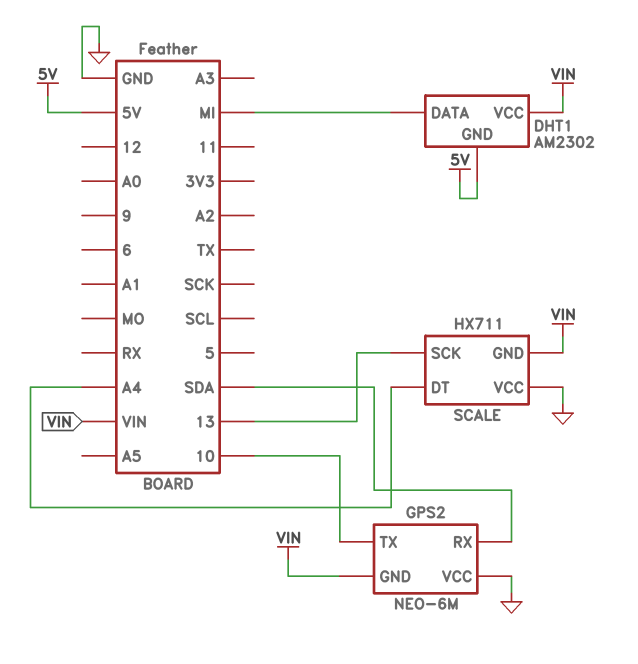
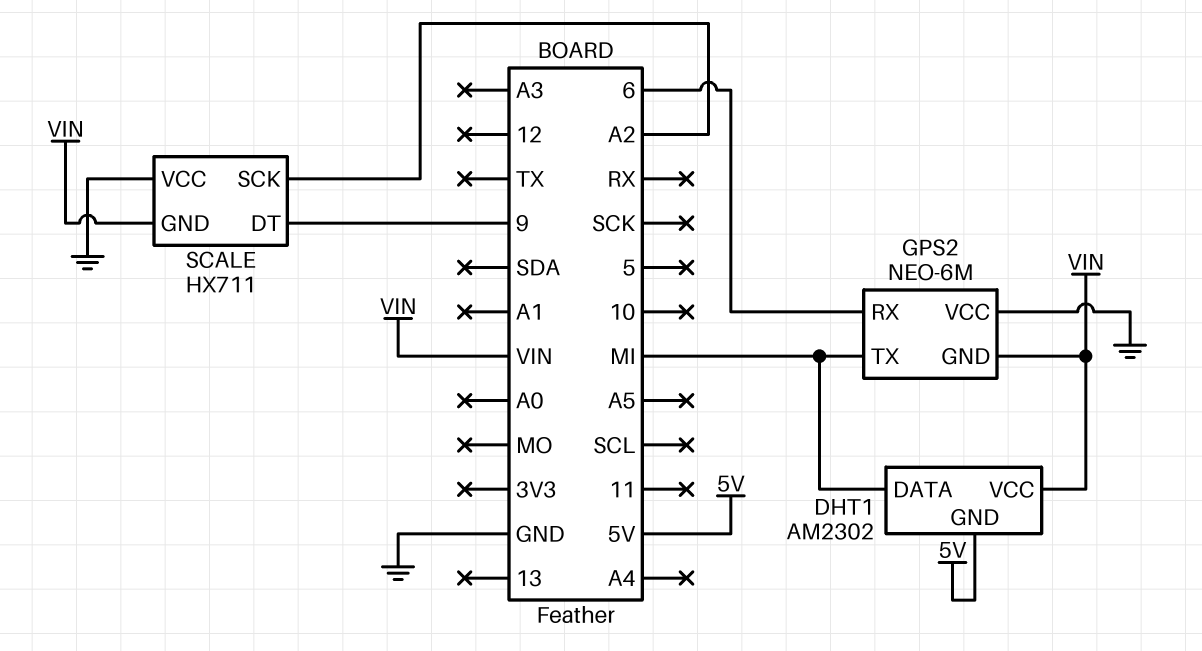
GPS2 pin RX: SDA -> 6
GPS2 pin TX: 10 -> MI
SCALE pin DT: A4 -> 9
SCALE pin SCK: 13 -> A2

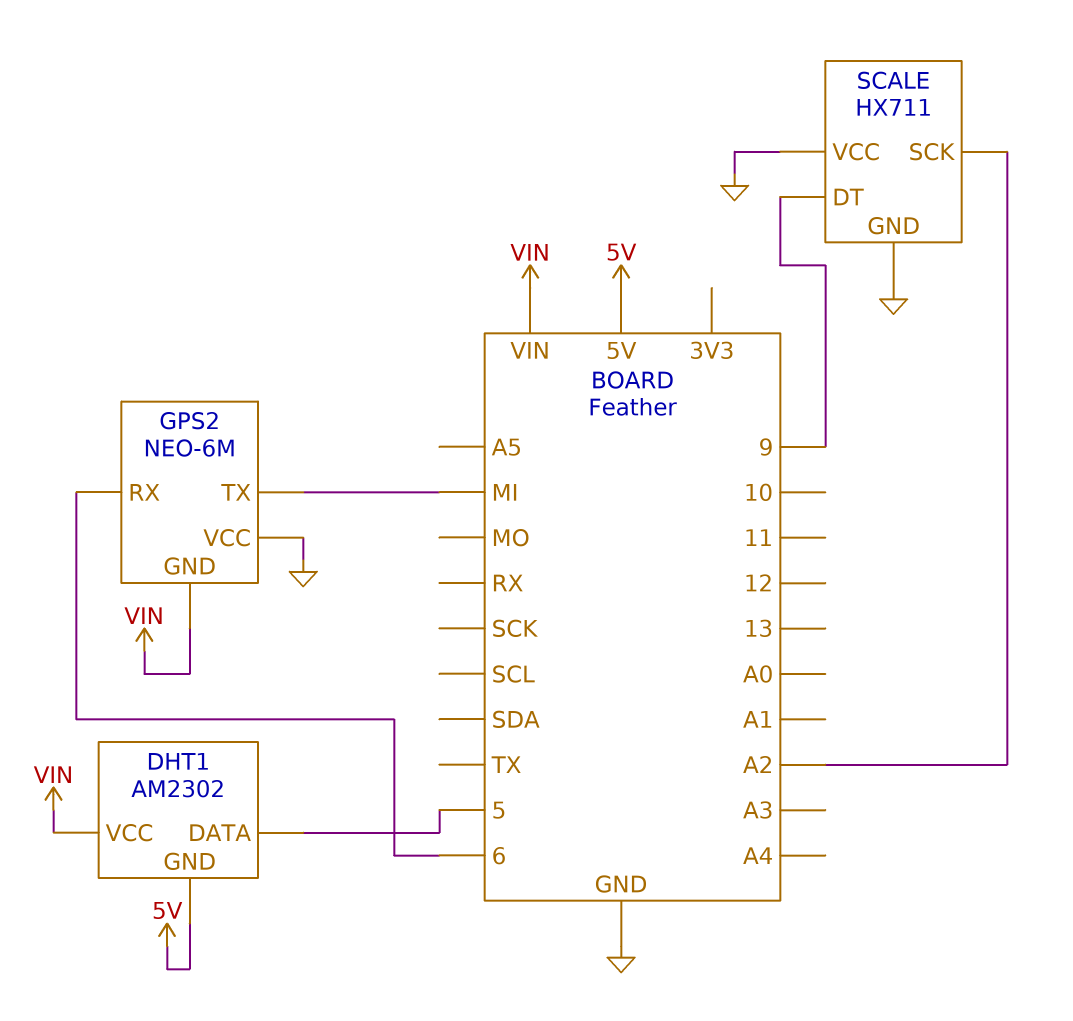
DHT1 pin DATA: MI -> 5
SCALE pin GND: VIN -> GND

